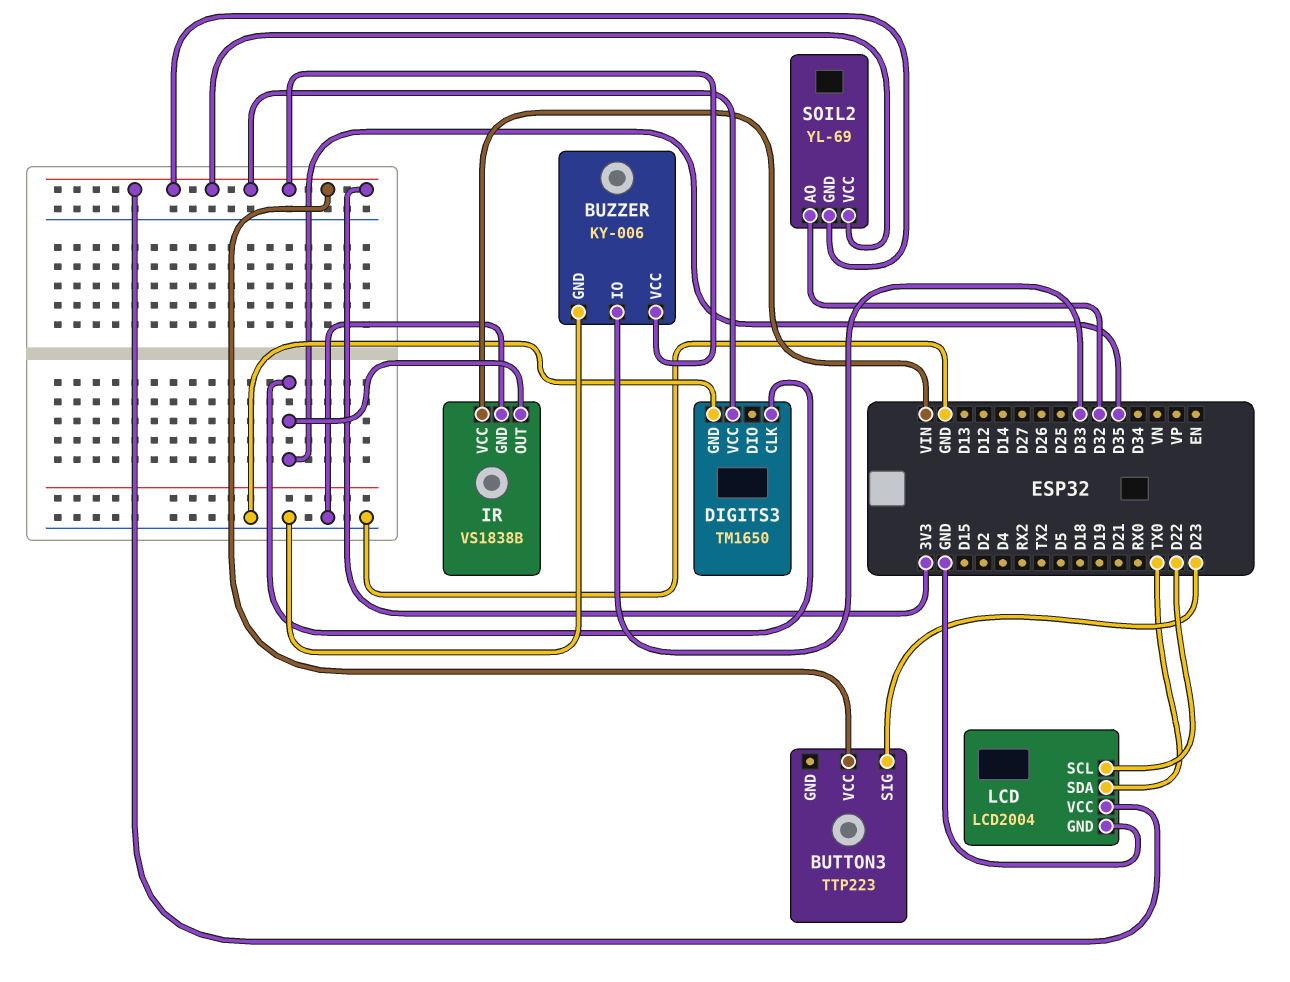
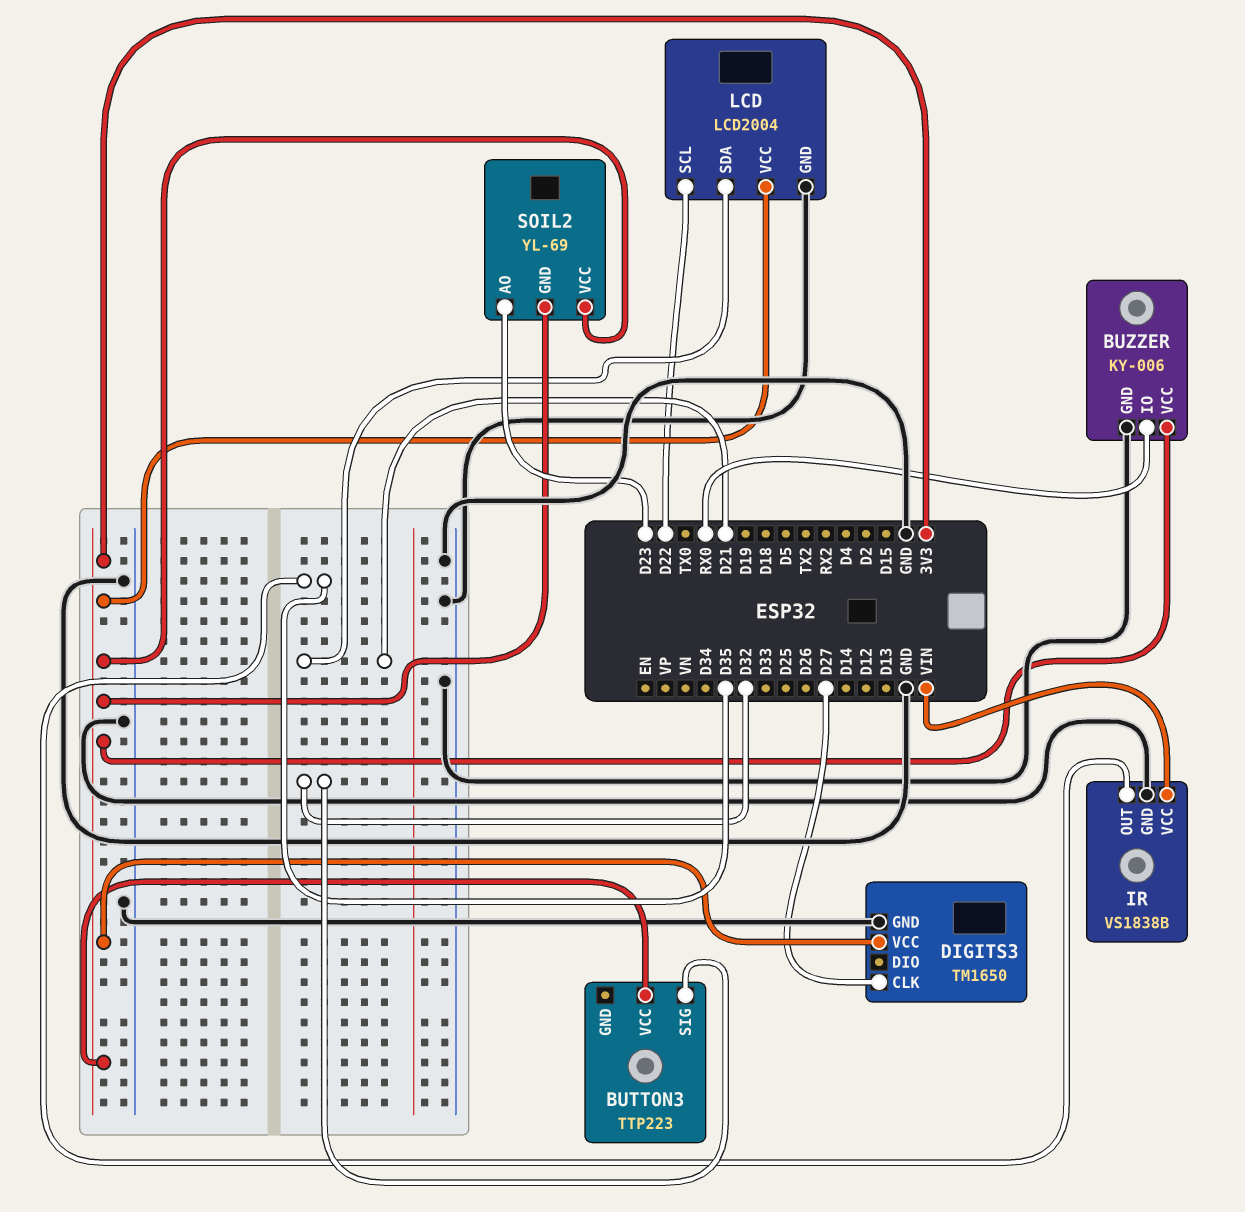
BUTTON3 pin SIG: D23 -> D32
BUZZER pin IO: D33 -> RX0
DIGITS3 pin CLK: D35 -> D27
LCD pin SDA: TX0 -> D21
SOIL2 pin AO: D32 -> D23

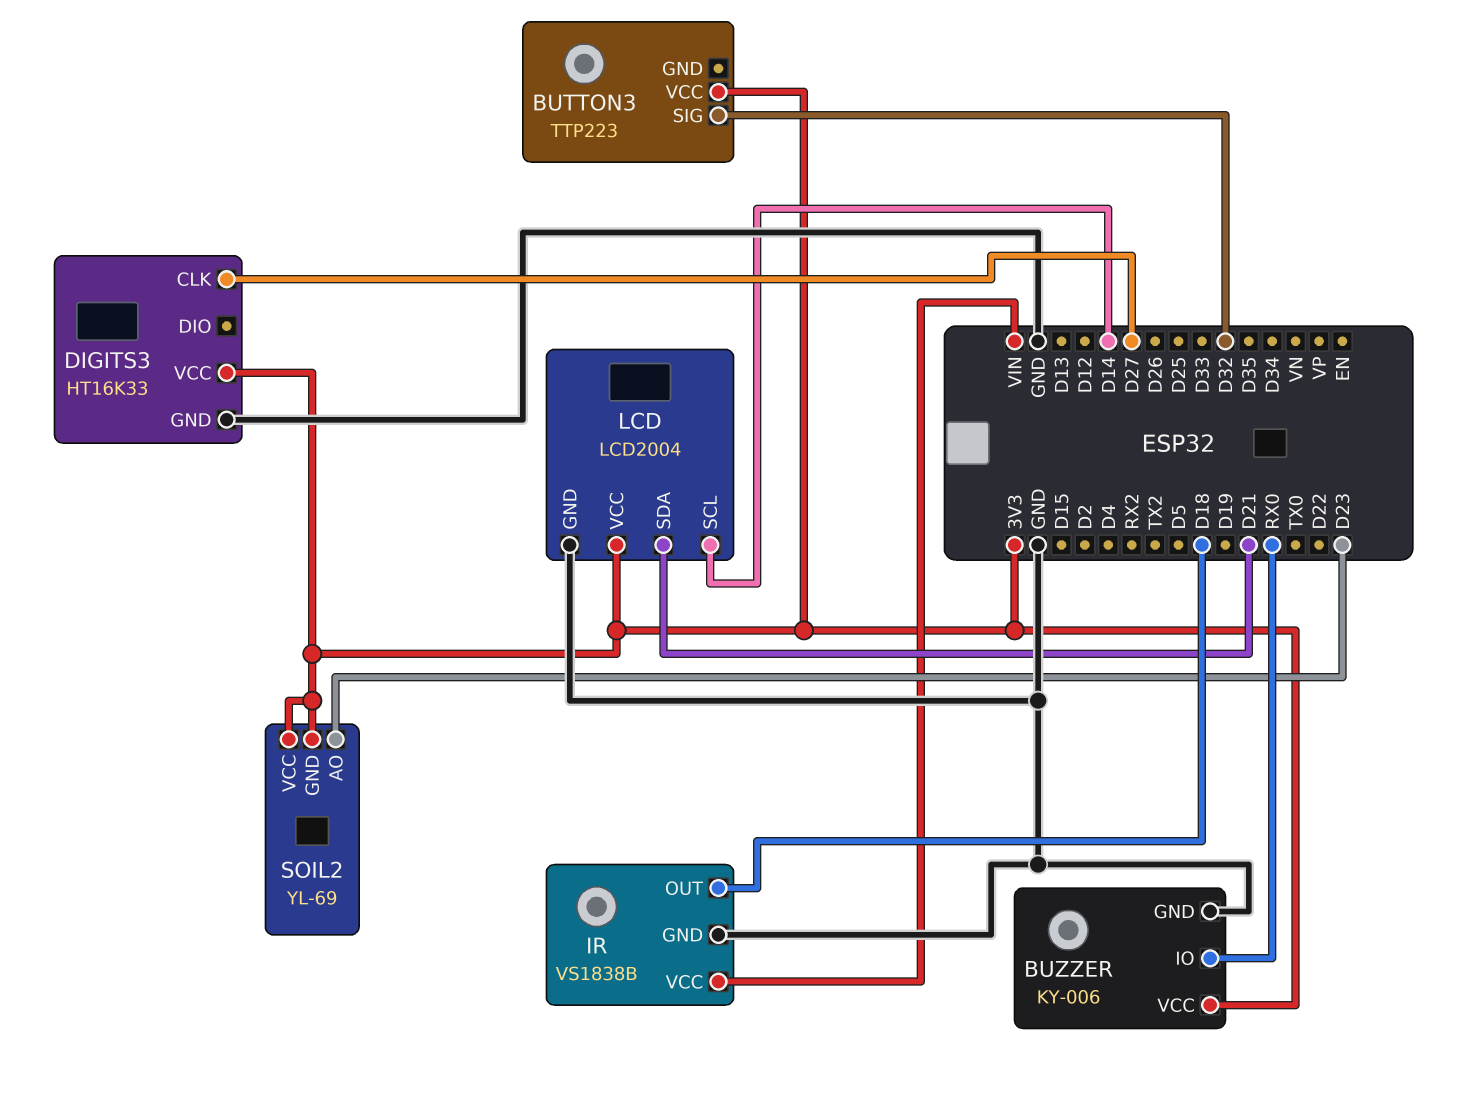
DIGITS3: TM1650 -> HT16K33
IR pin OUT: D35 -> D18
LCD pin SCL: D22 -> D14

